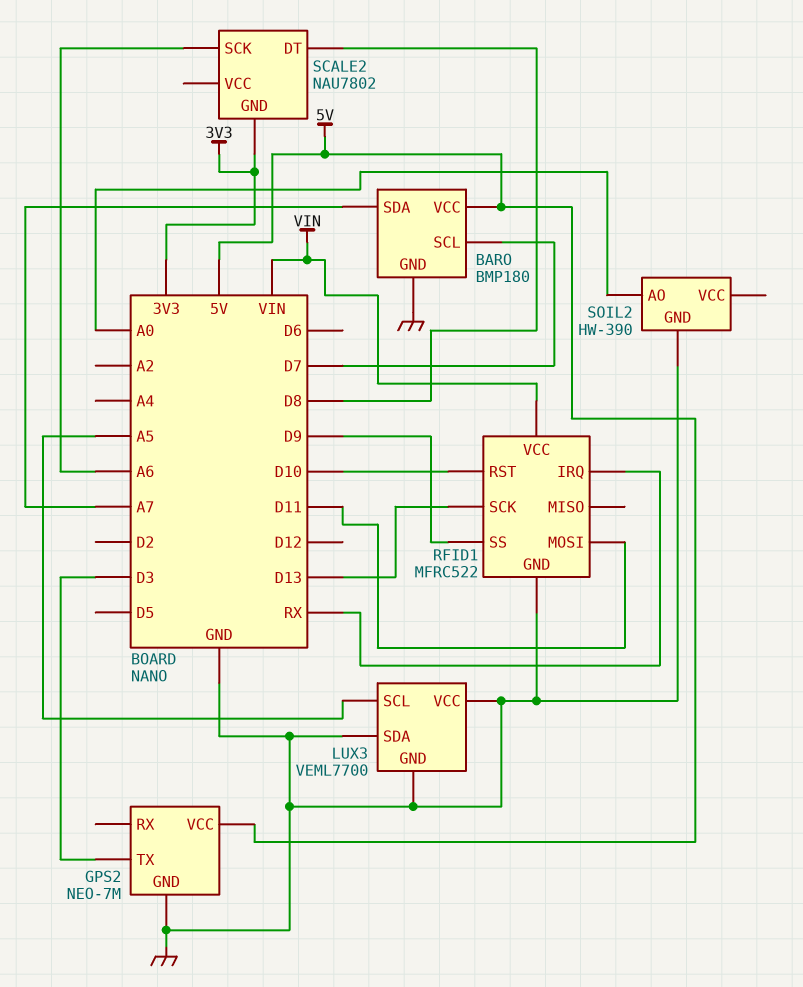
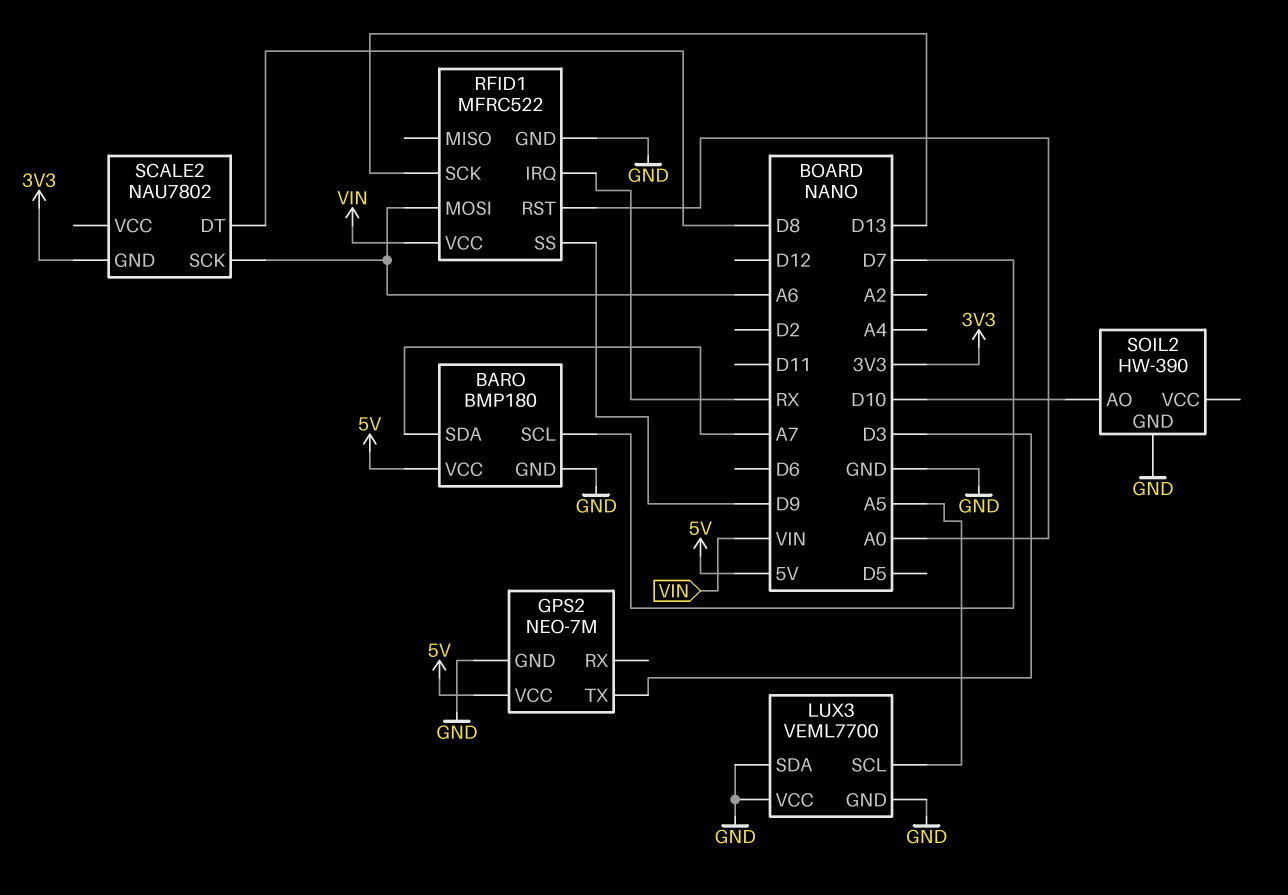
RFID1 pin MOSI: D11 -> A6
RFID1 pin RST: D10 -> A0
SOIL2 pin AO: A0 -> D10

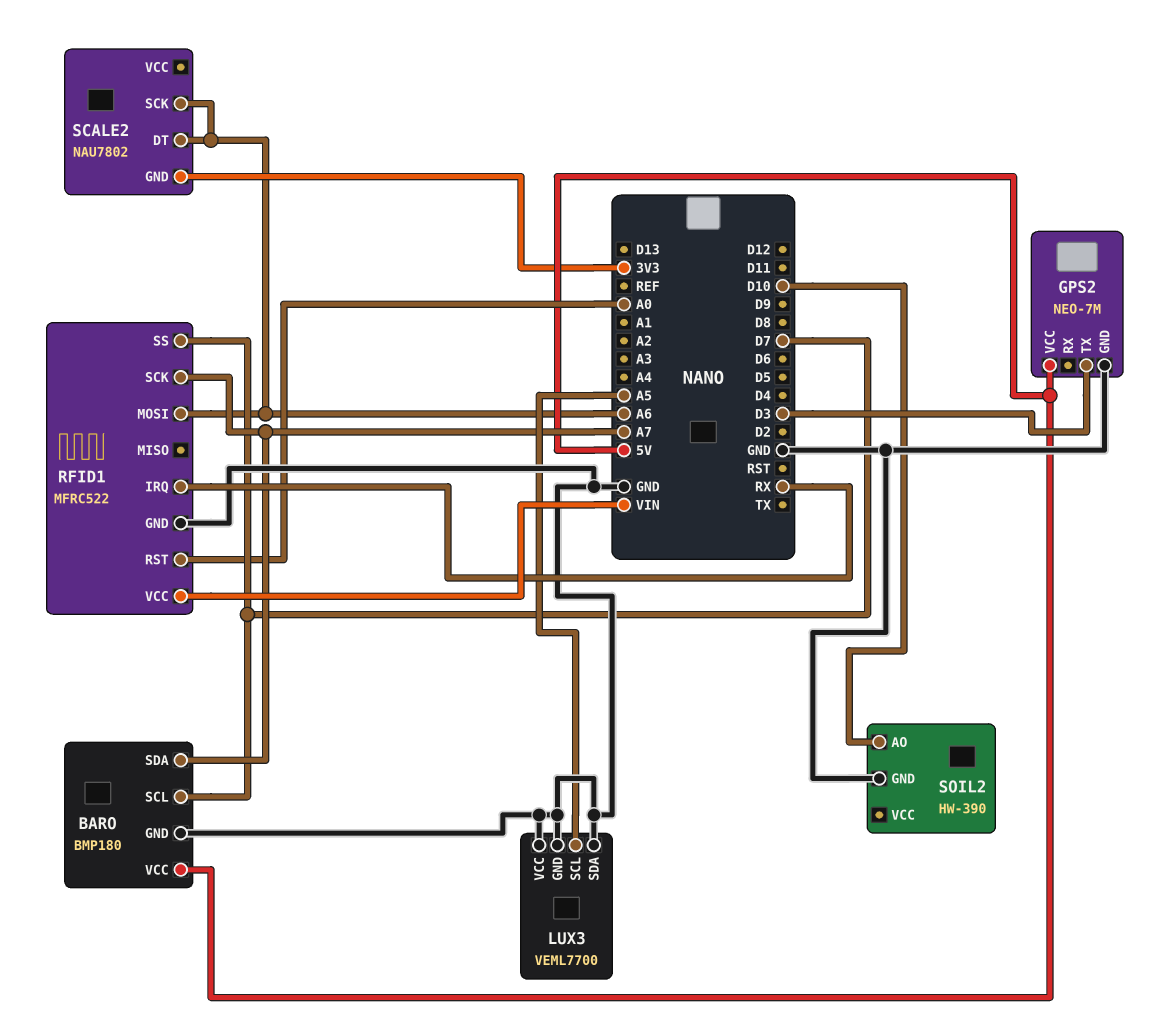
RFID1 pin SCK: D13 -> A7
RFID1 pin SS: D9 -> D7
SCALE2 pin DT: D8 -> A6

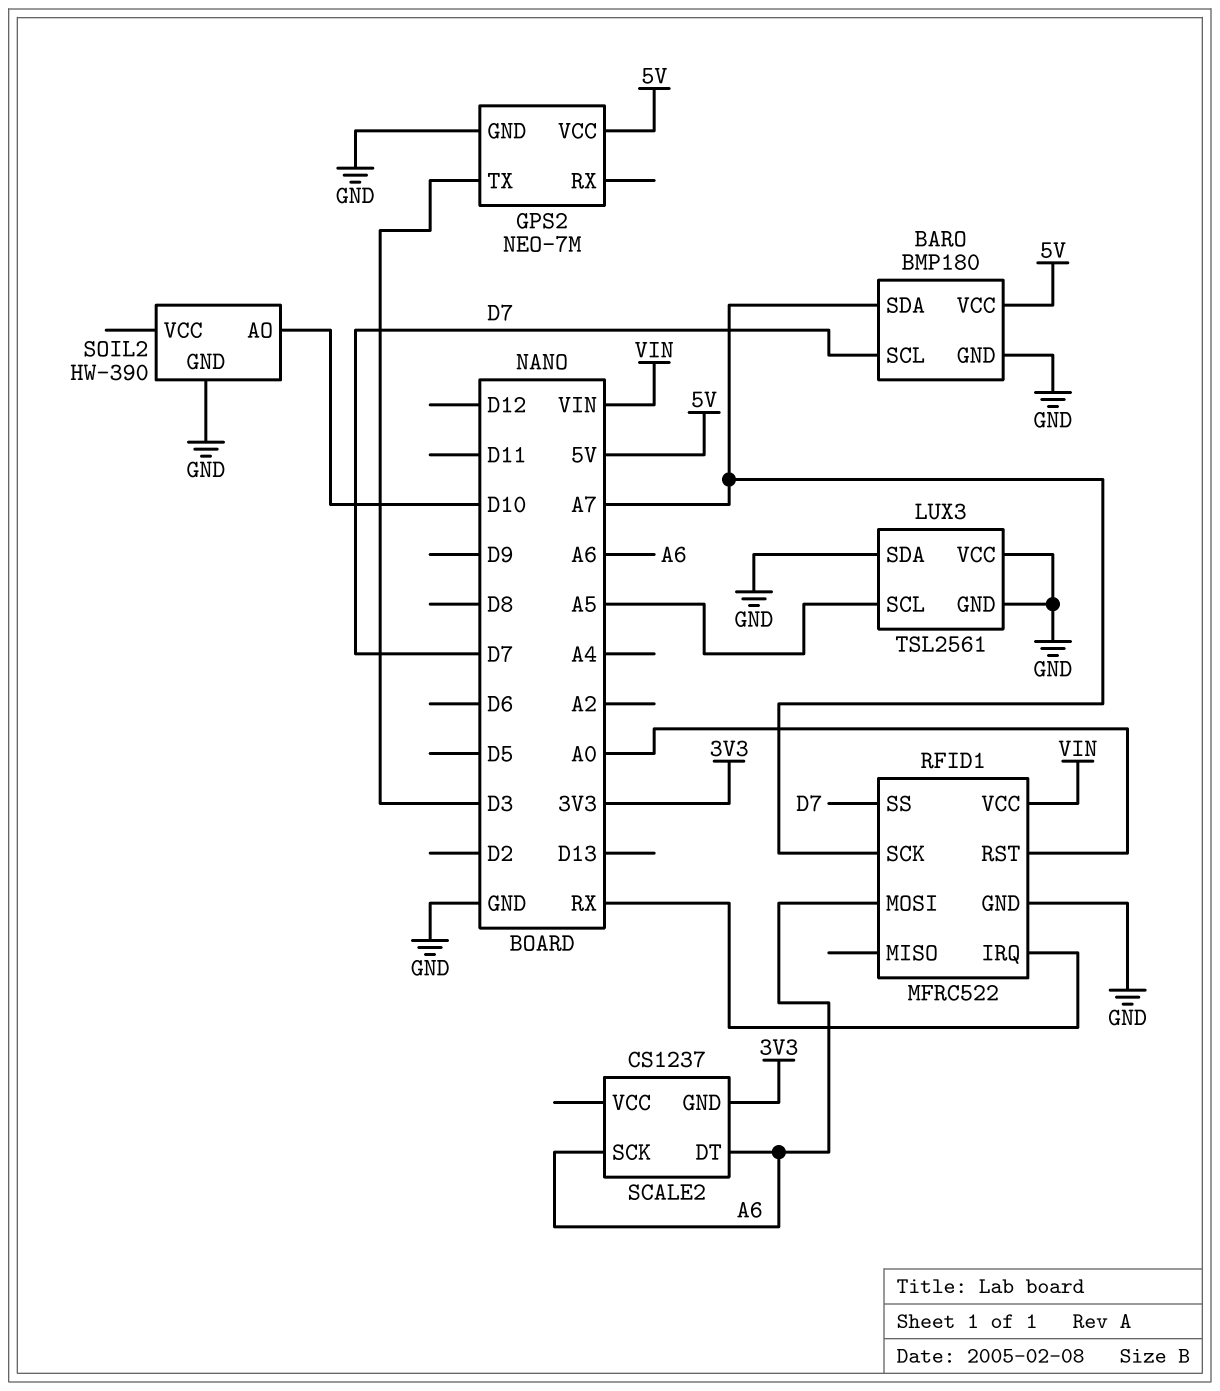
LUX3: VEML7700 -> TSL2561
SCALE2: NAU7802 -> CS1237

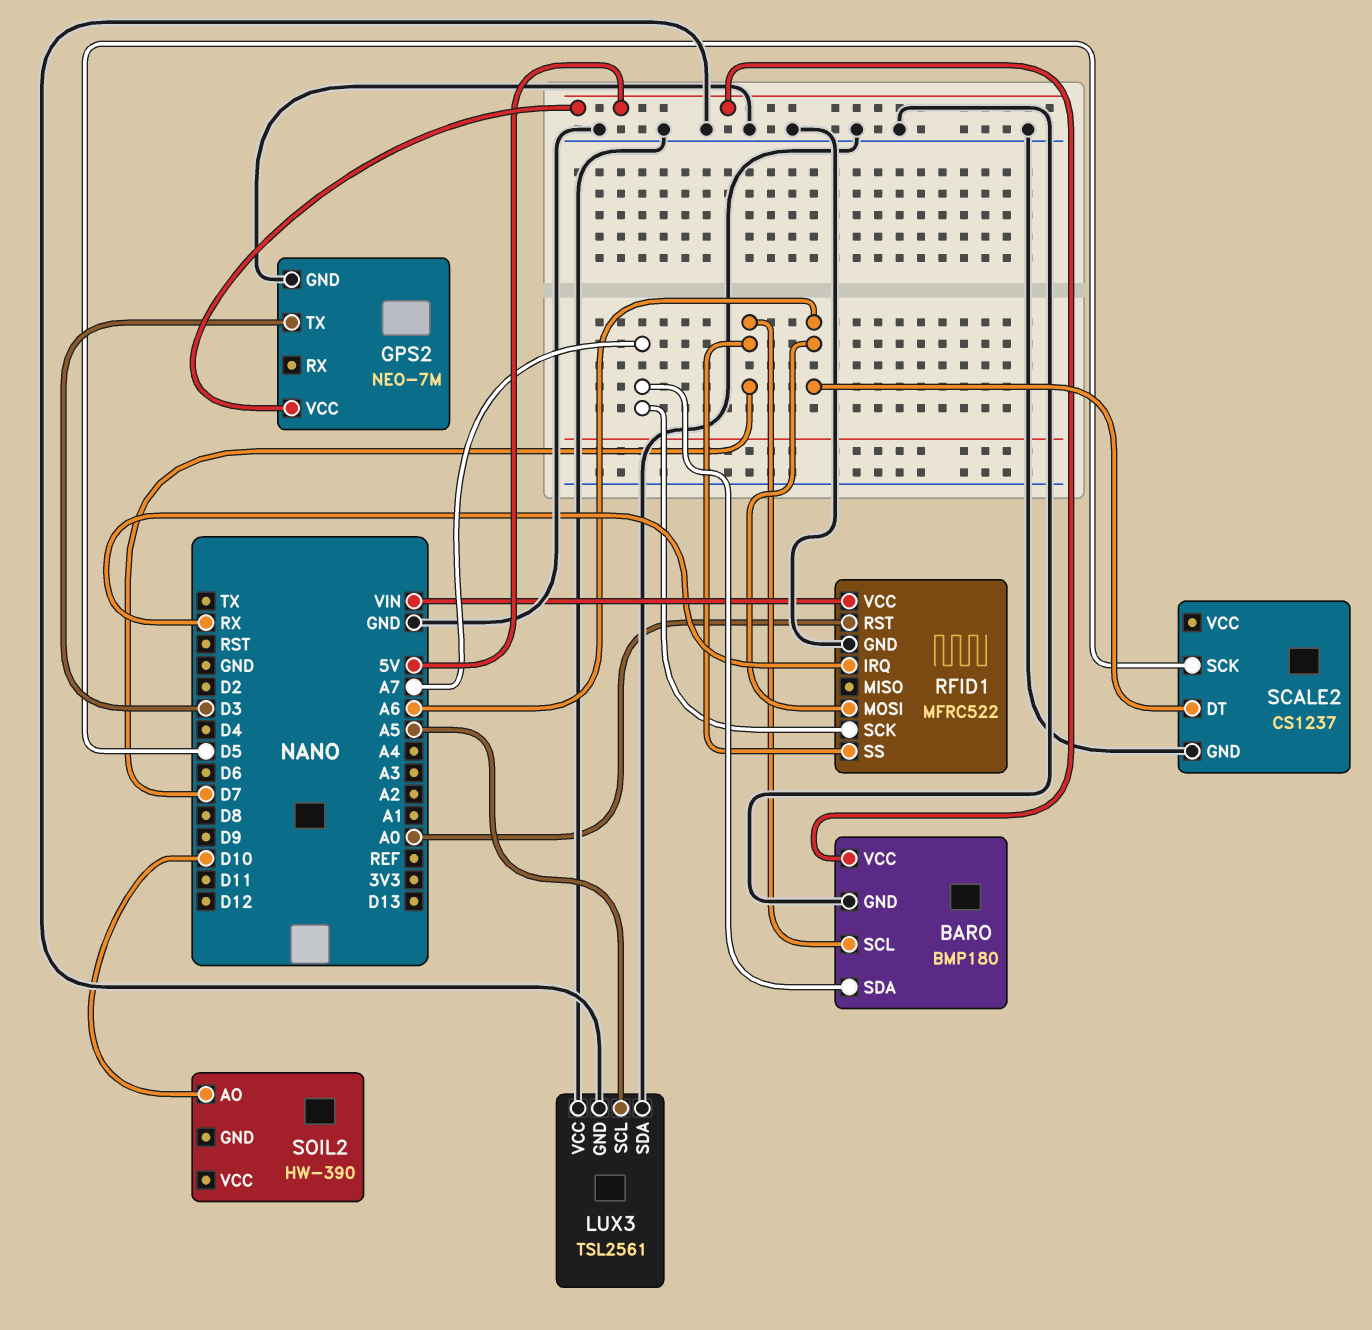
SCALE2 pin GND: 3V3 -> GND
SCALE2 pin SCK: A6 -> D5
SOIL2 pin GND: GND -> none

